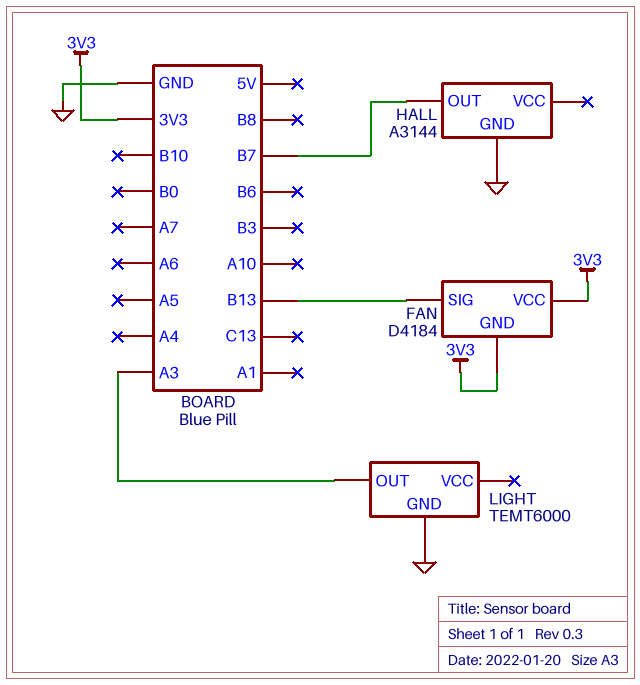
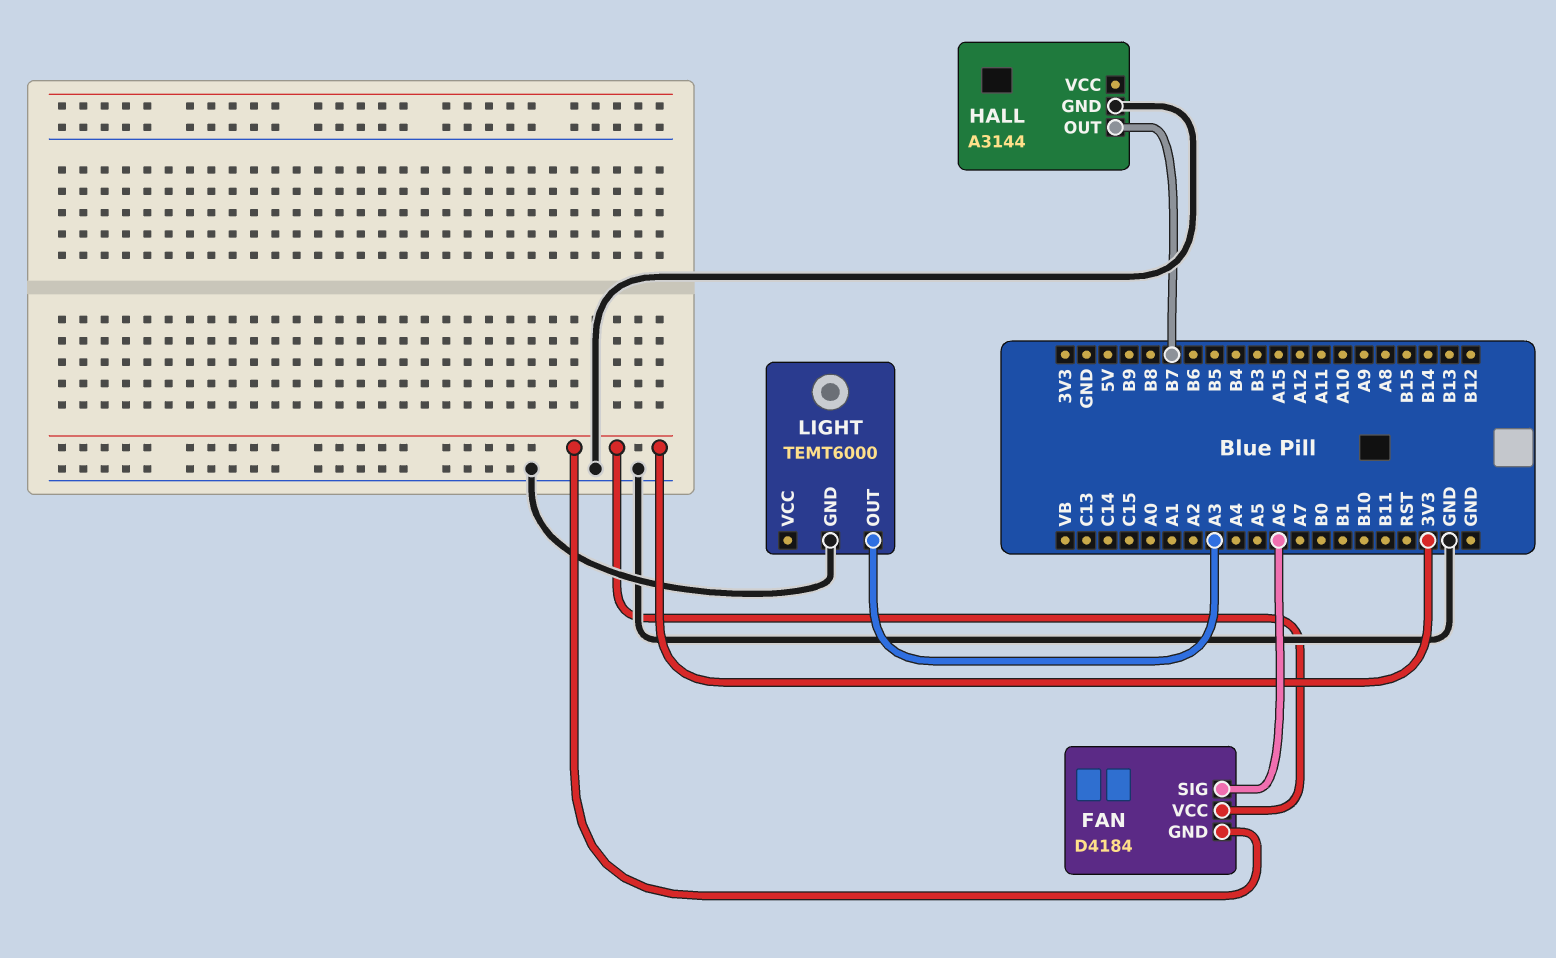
FAN pin SIG: B13 -> A6

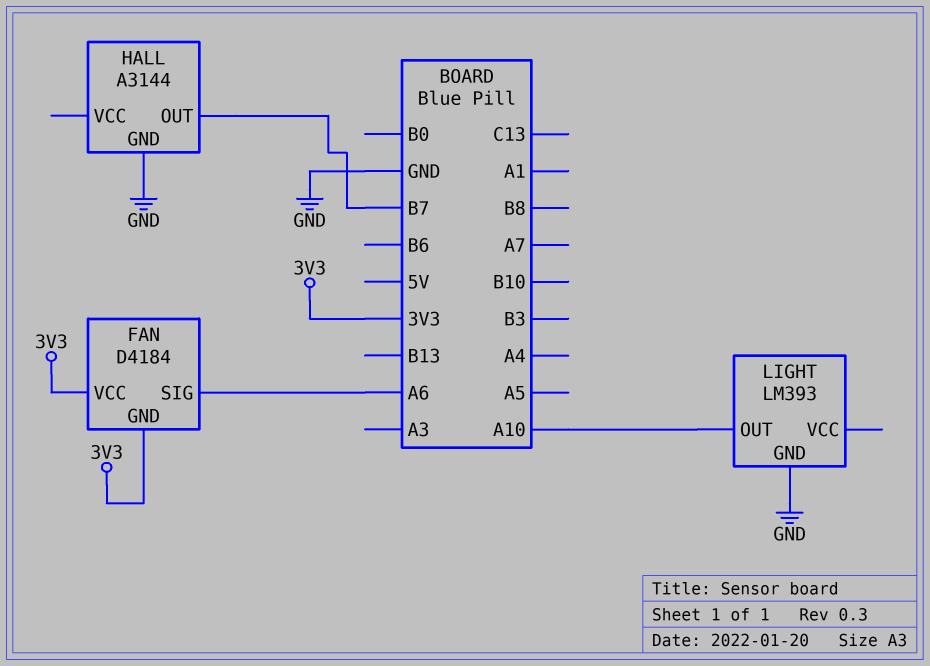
LIGHT: TEMT6000 -> LM393
LIGHT pin OUT: A3 -> A10

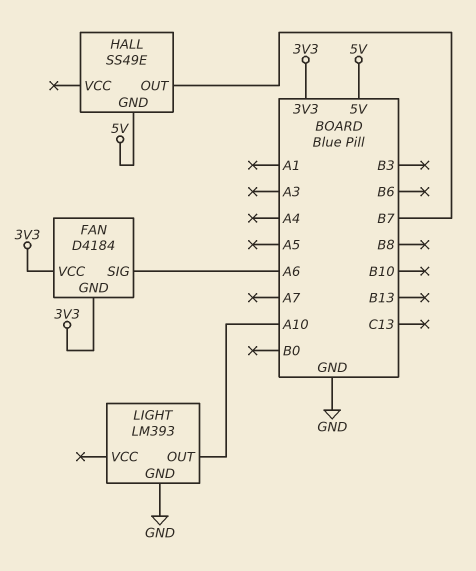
HALL: A3144 -> SS49E
HALL pin GND: GND -> 5V

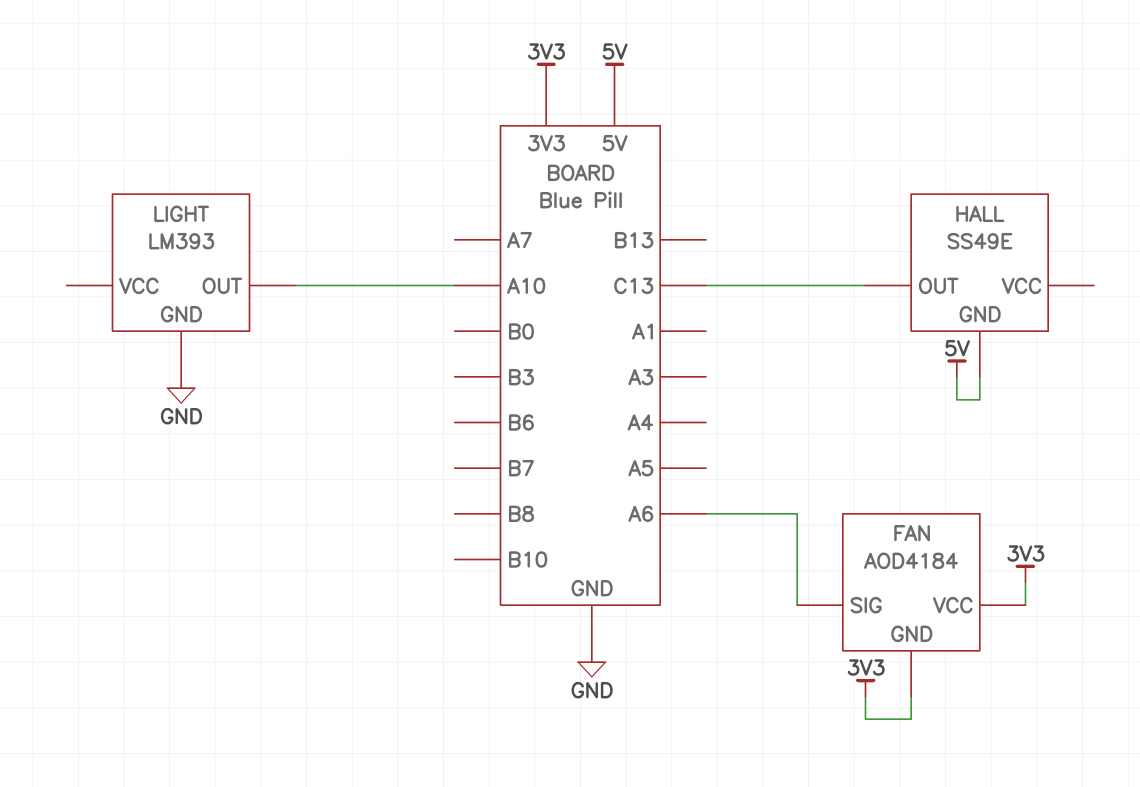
FAN: D4184 -> AOD4184
HALL pin OUT: B7 -> C13

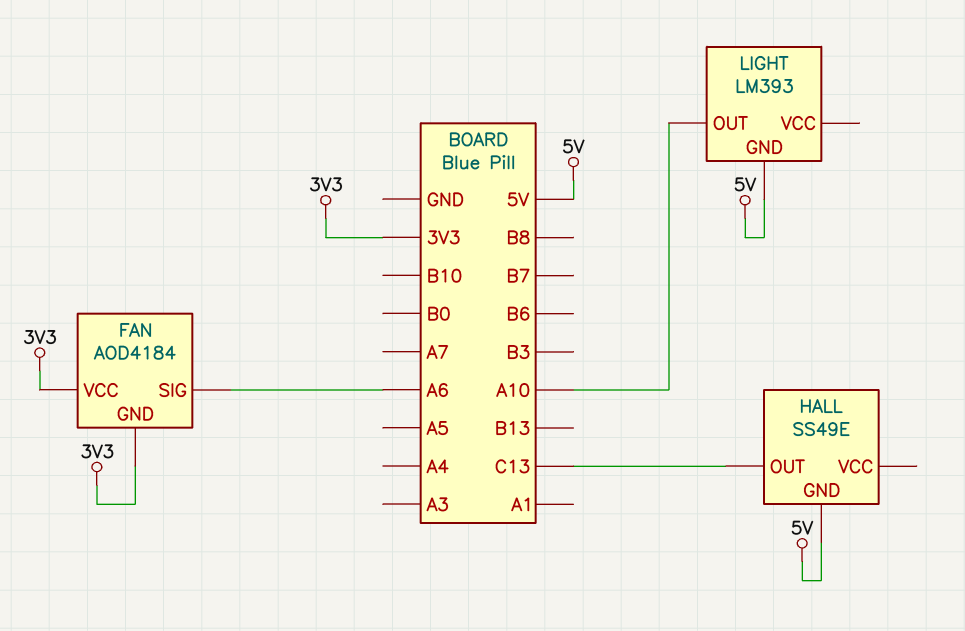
LIGHT pin GND: GND -> 5V

